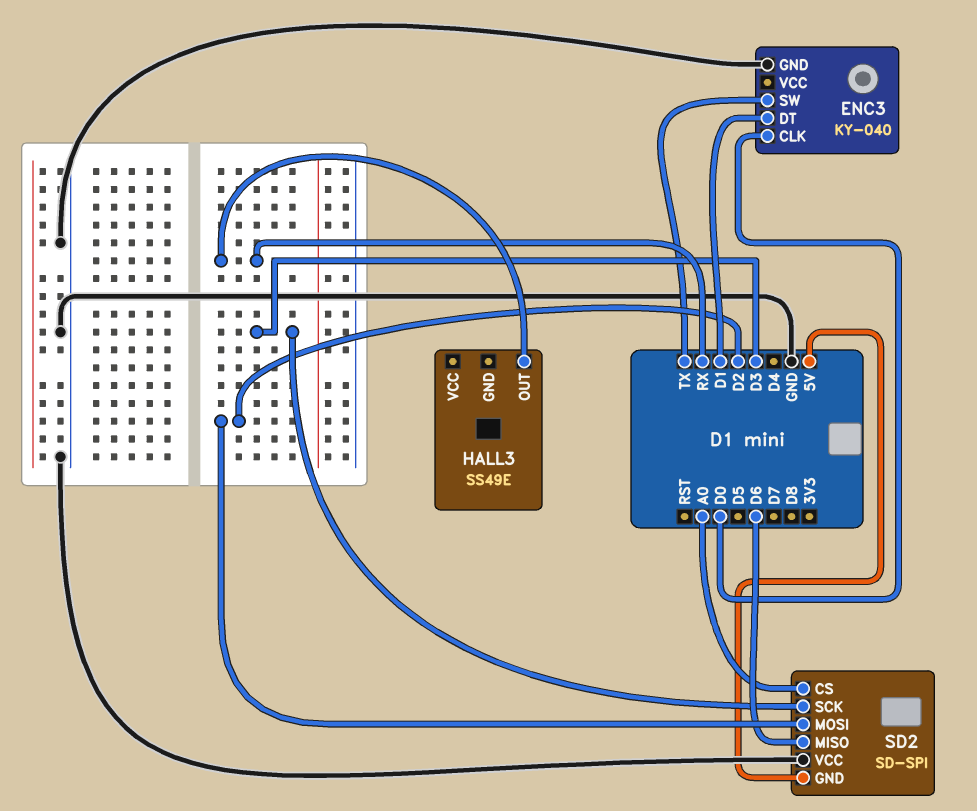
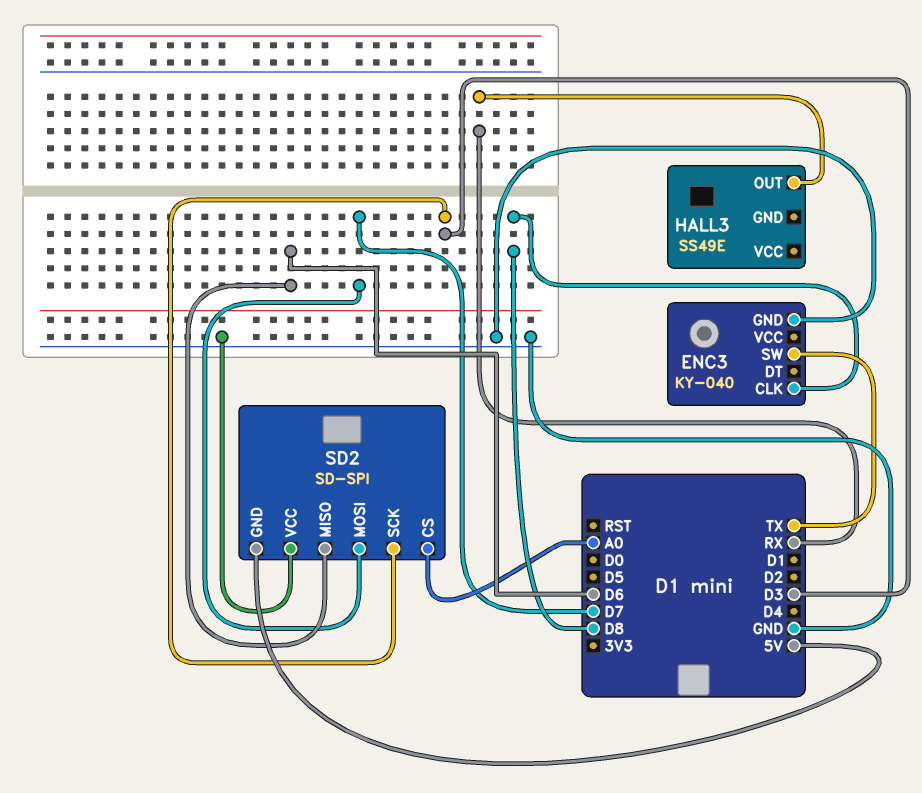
ENC3 pin CLK: D0 -> D8
ENC3 pin DT: D1 -> none
SD2 pin MOSI: D2 -> D7

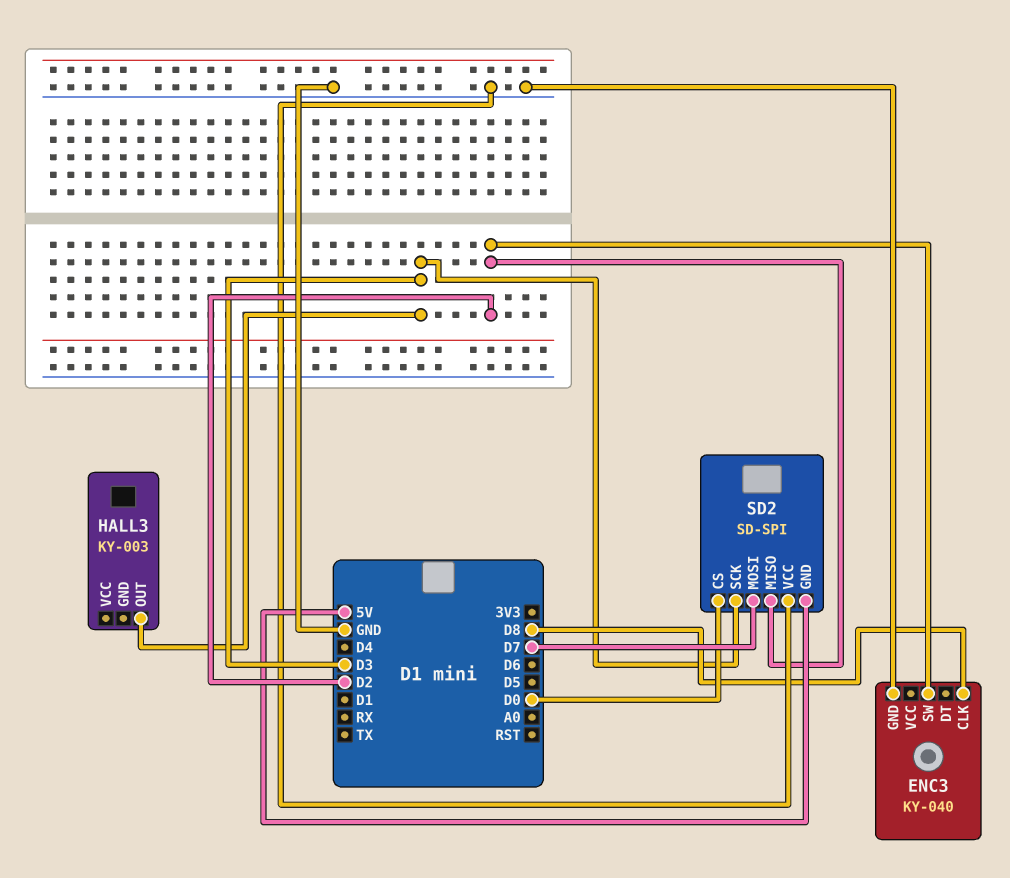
ENC3 pin SW: TX -> D2
HALL3: SS49E -> KY-003
HALL3 pin OUT: RX -> D3
SD2 pin CS: A0 -> D0
SD2 pin MISO: D6 -> D2

